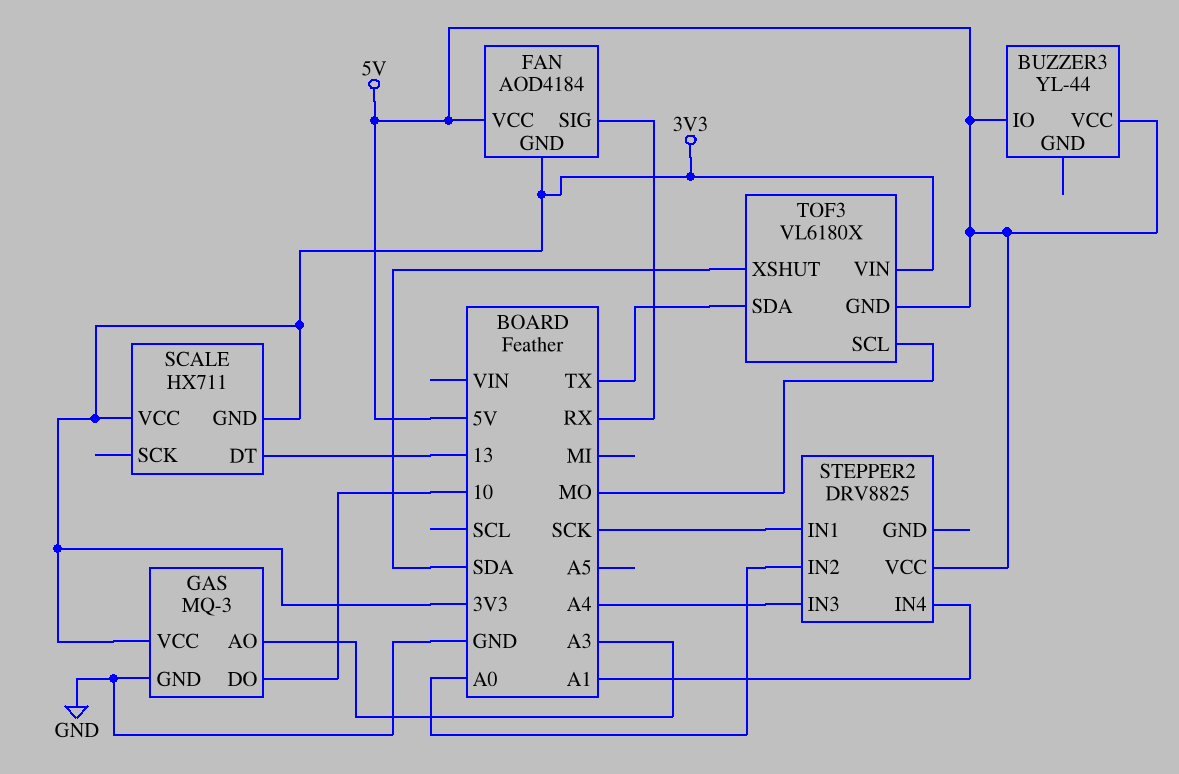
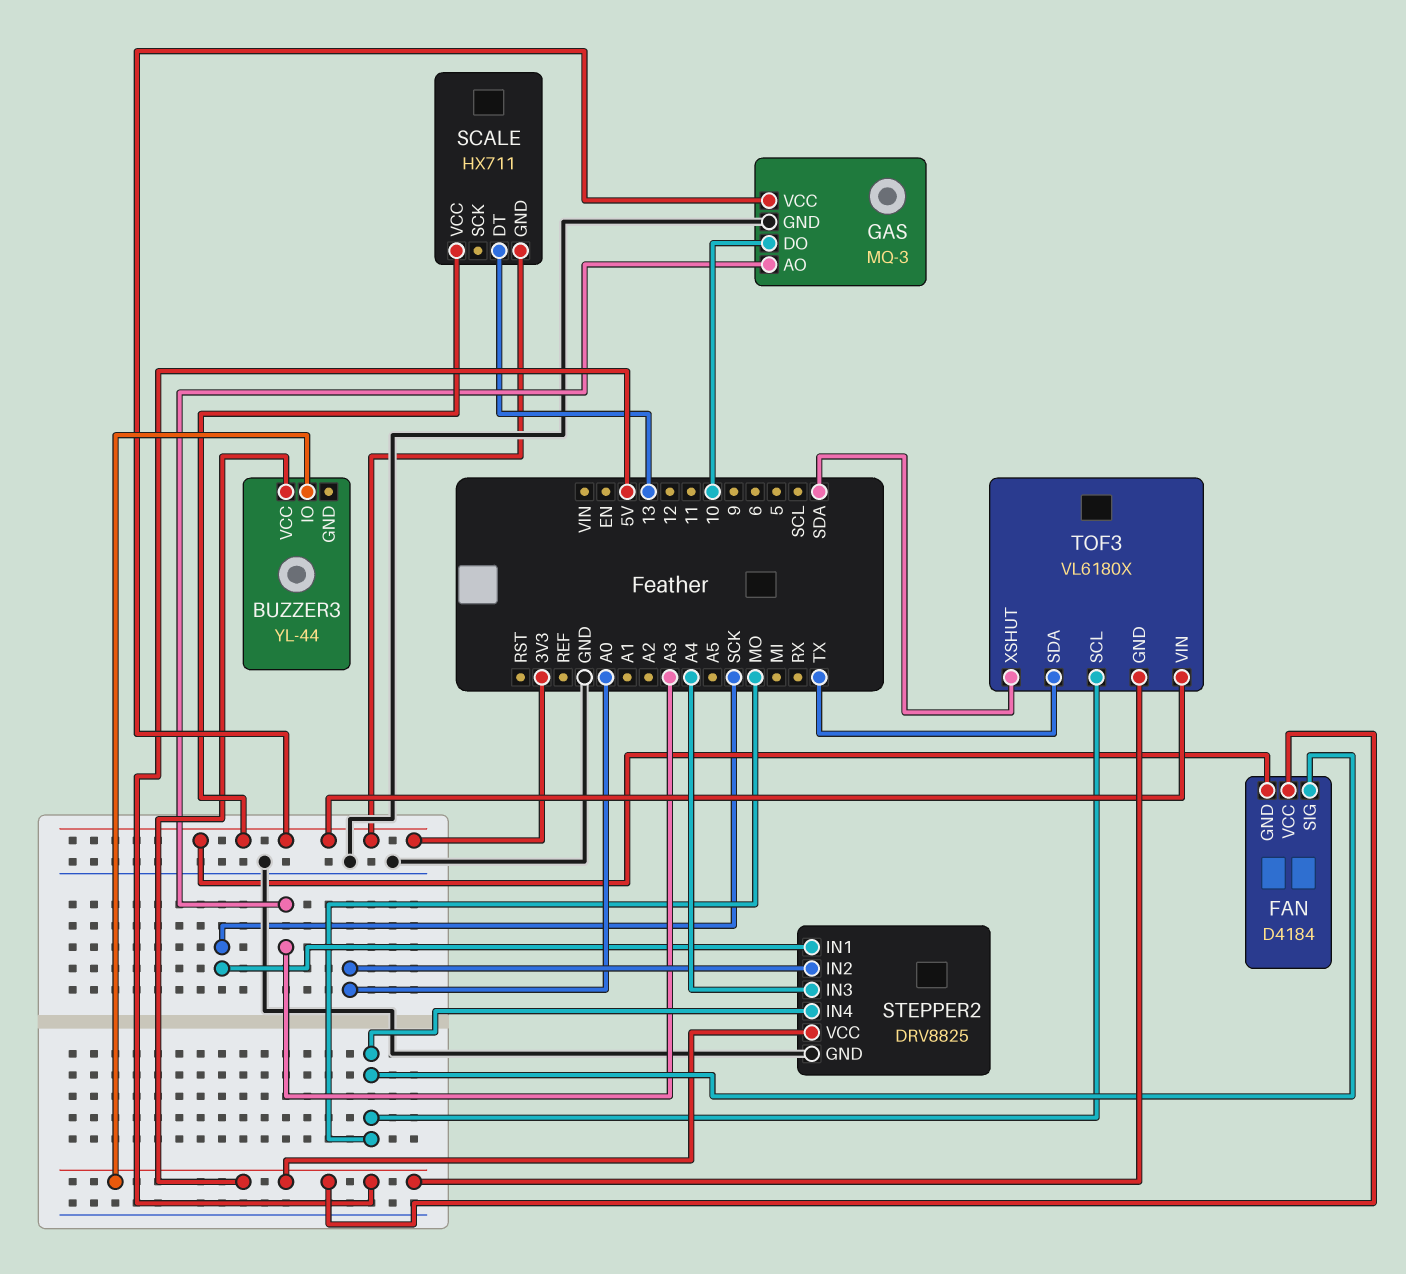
FAN: AOD4184 -> D4184
FAN pin SIG: RX -> MO
STEPPER2 pin GND: none -> GND
STEPPER2 pin IN4: A1 -> MO

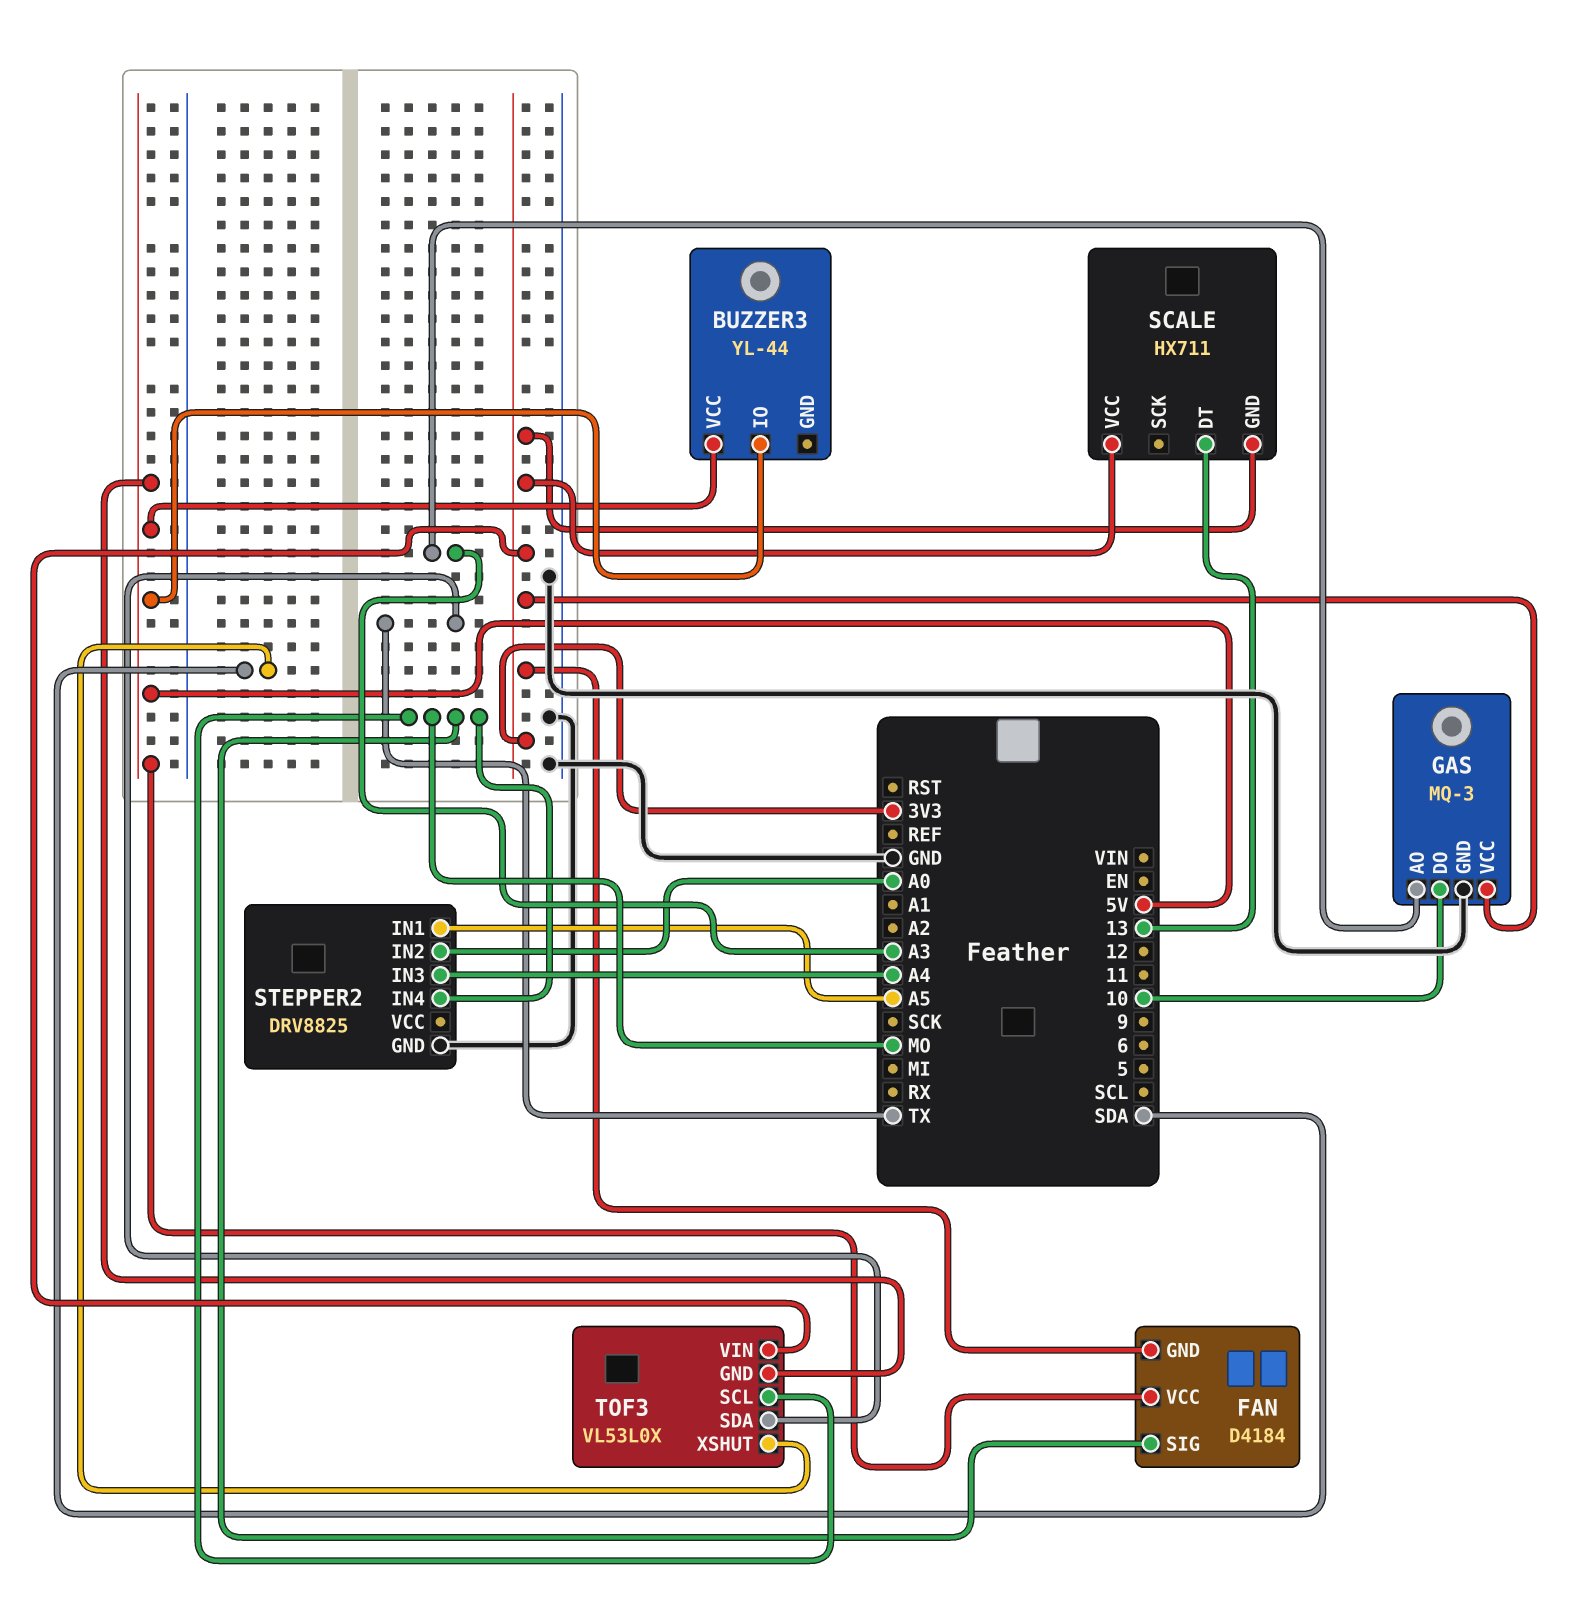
STEPPER2 pin IN1: SCK -> A5
STEPPER2 pin VCC: 5V -> none
TOF3: VL6180X -> VL53L0X

